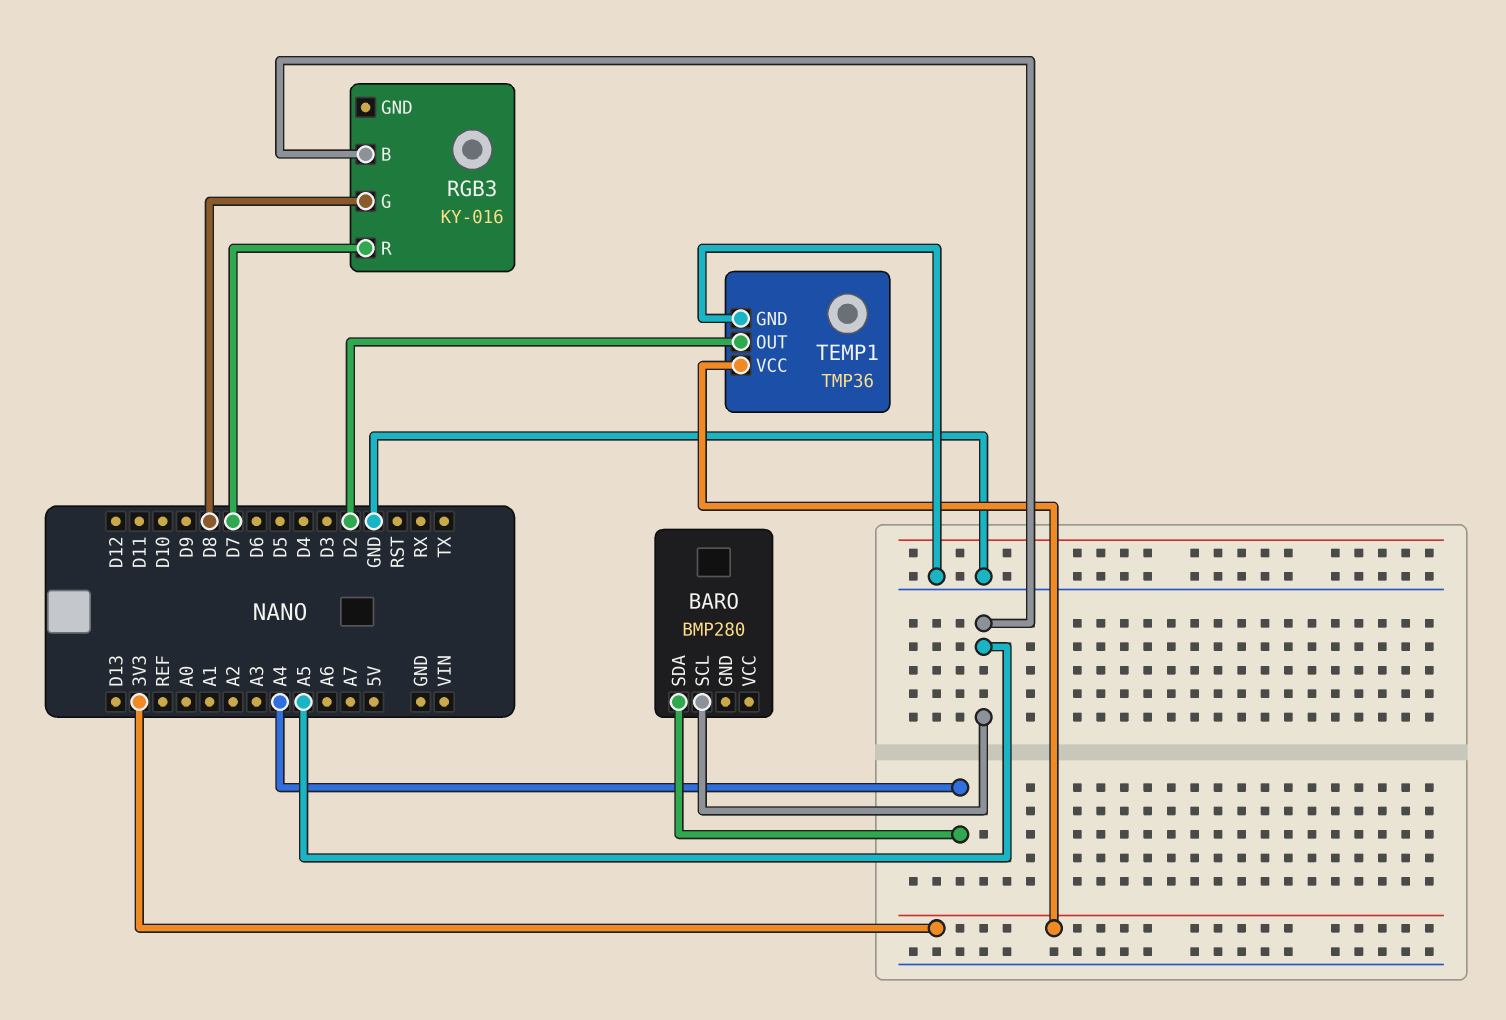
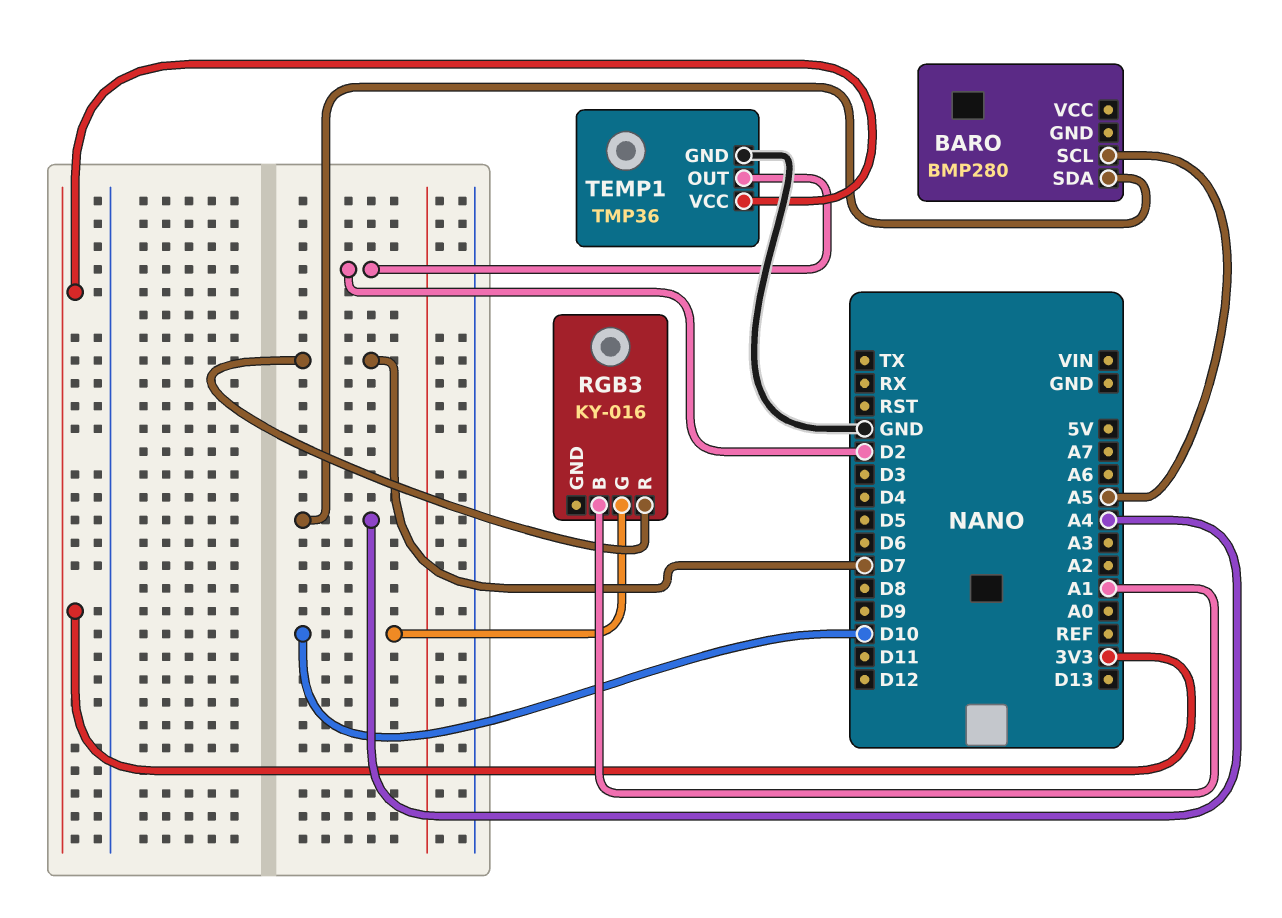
RGB3 pin B: A5 -> A1
RGB3 pin G: D8 -> D10

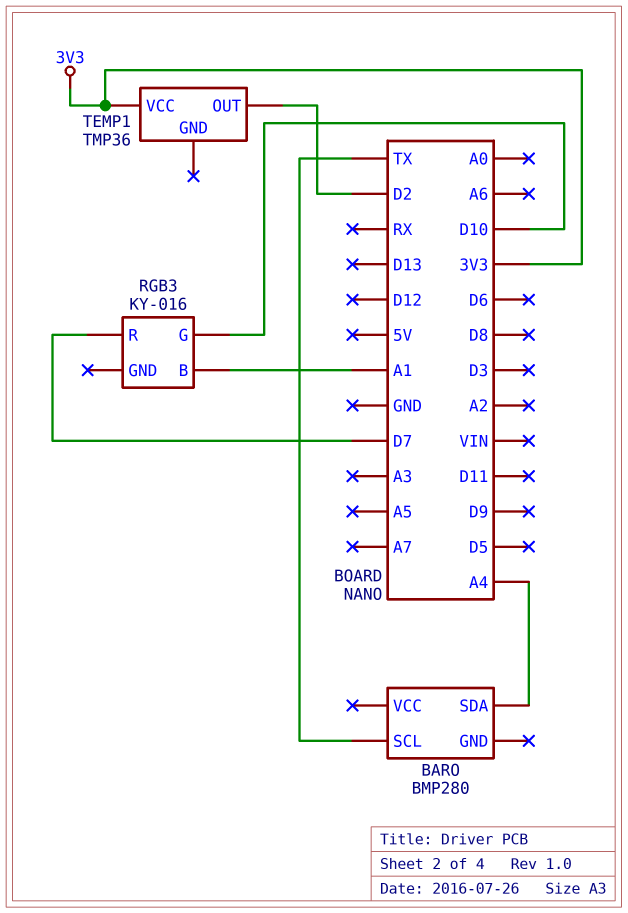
BARO pin SCL: A5 -> TX
TEMP1 pin GND: GND -> none

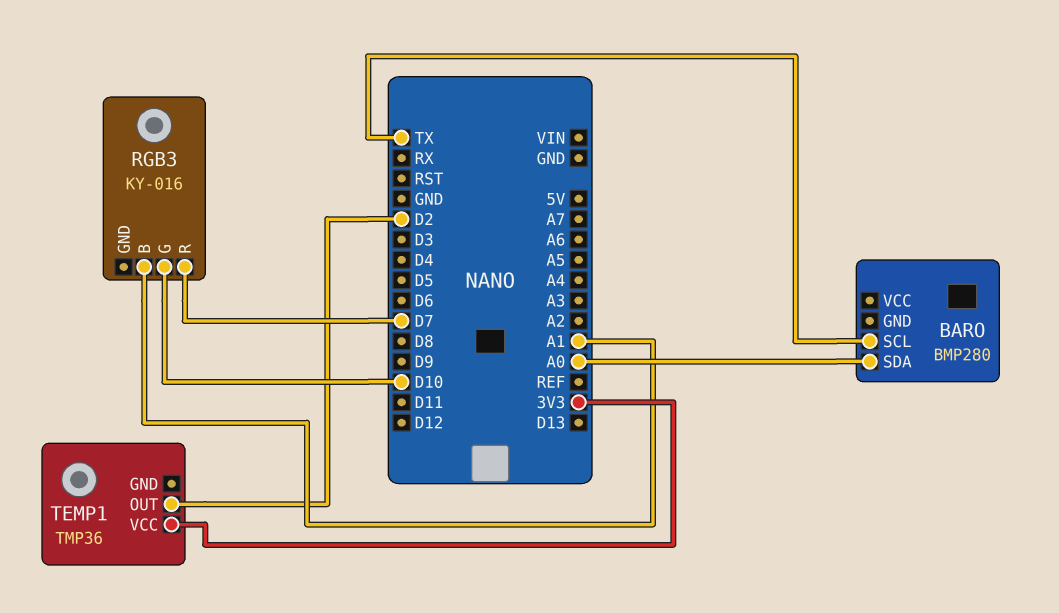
BARO pin SDA: A4 -> A0

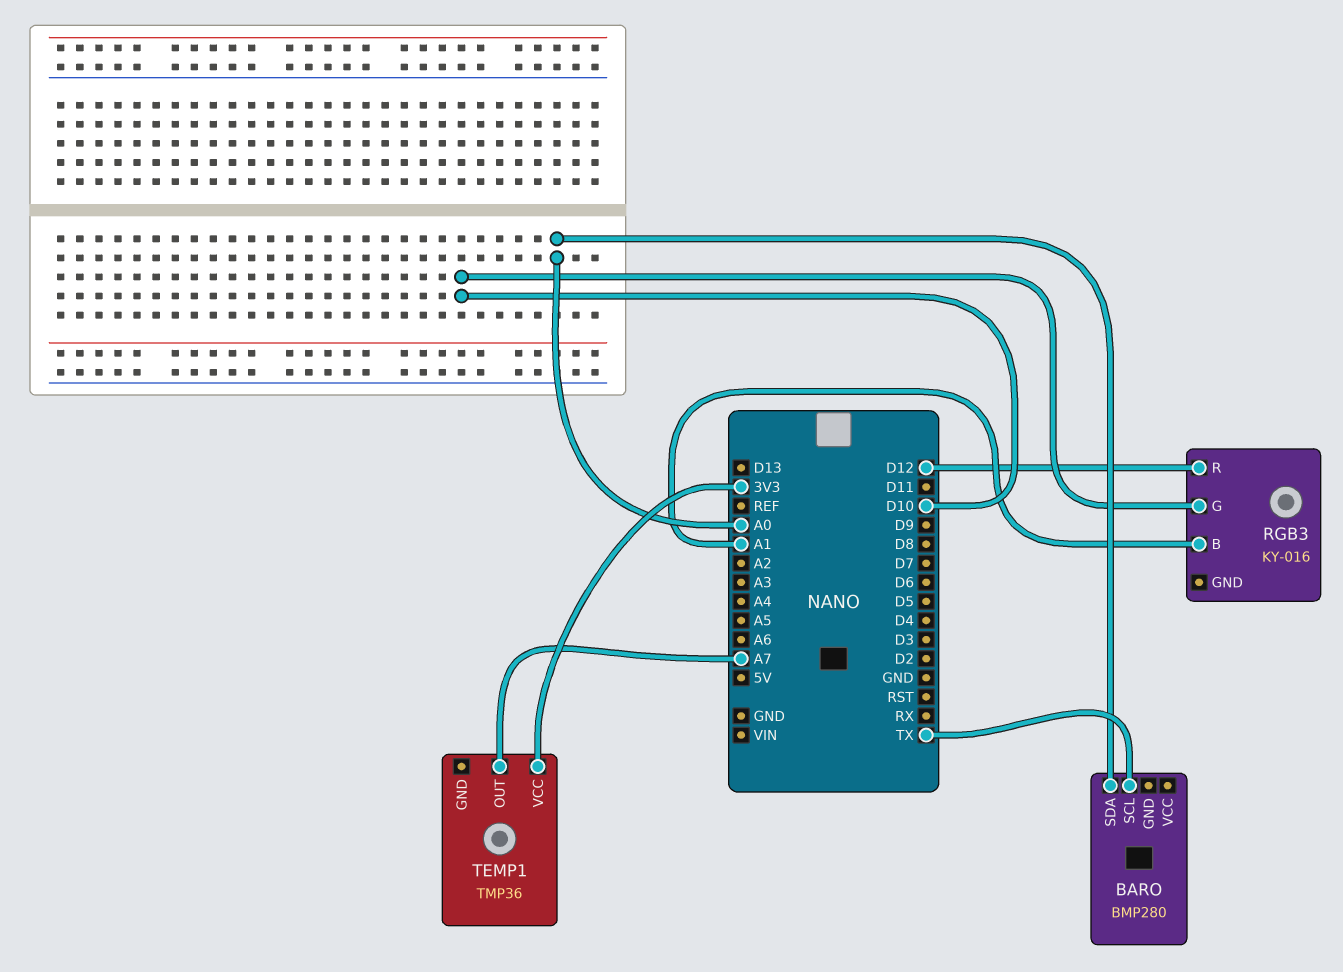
RGB3 pin R: D7 -> D12
TEMP1 pin OUT: D2 -> A7

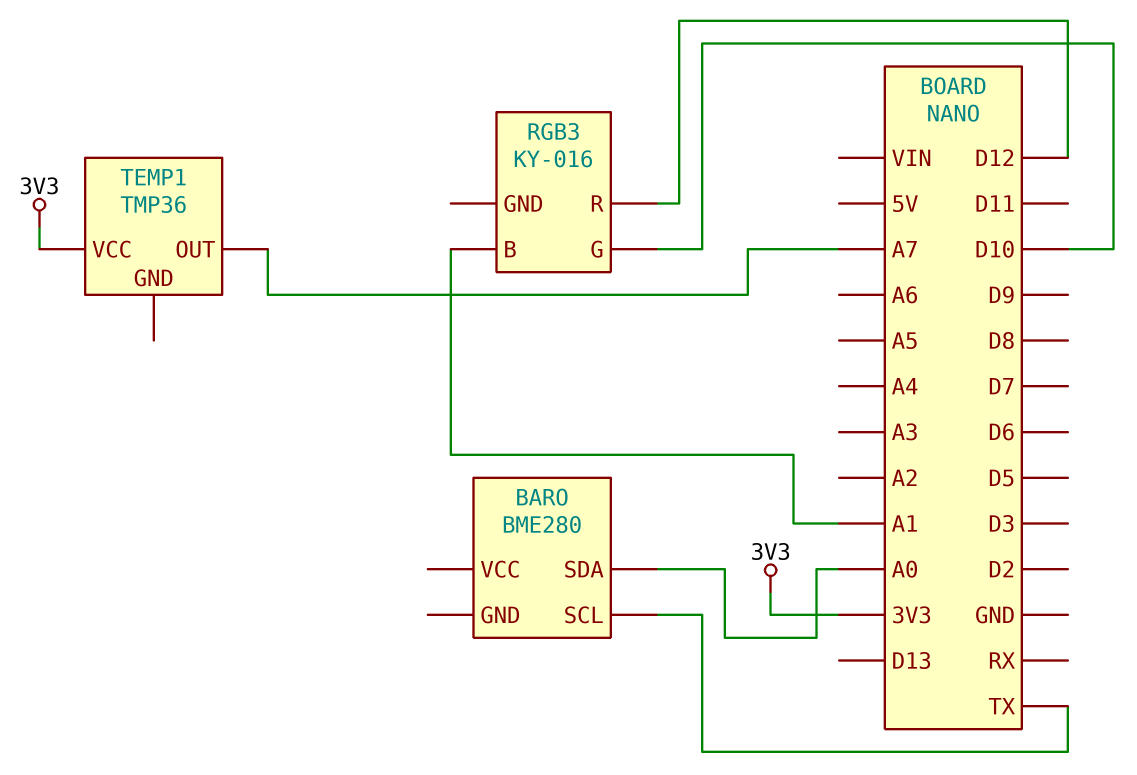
BARO: BMP280 -> BME280

